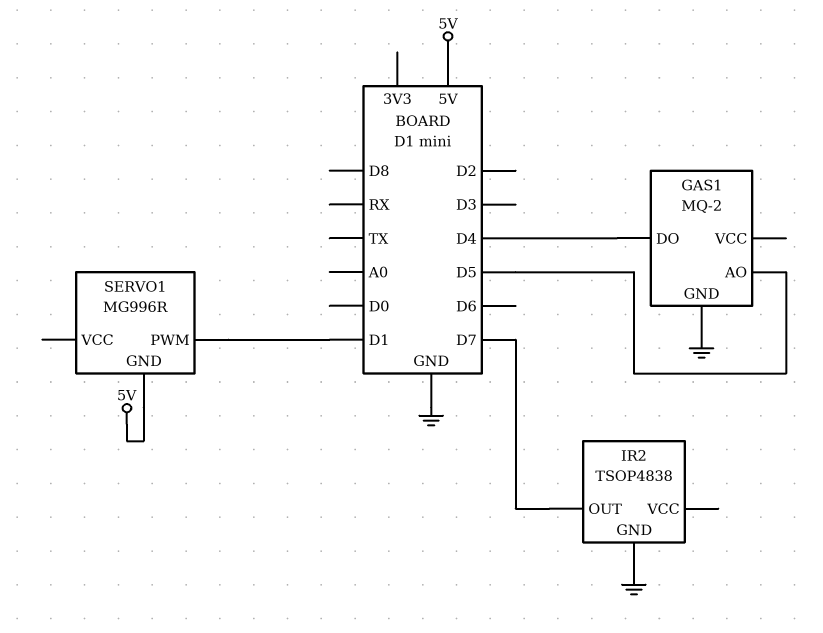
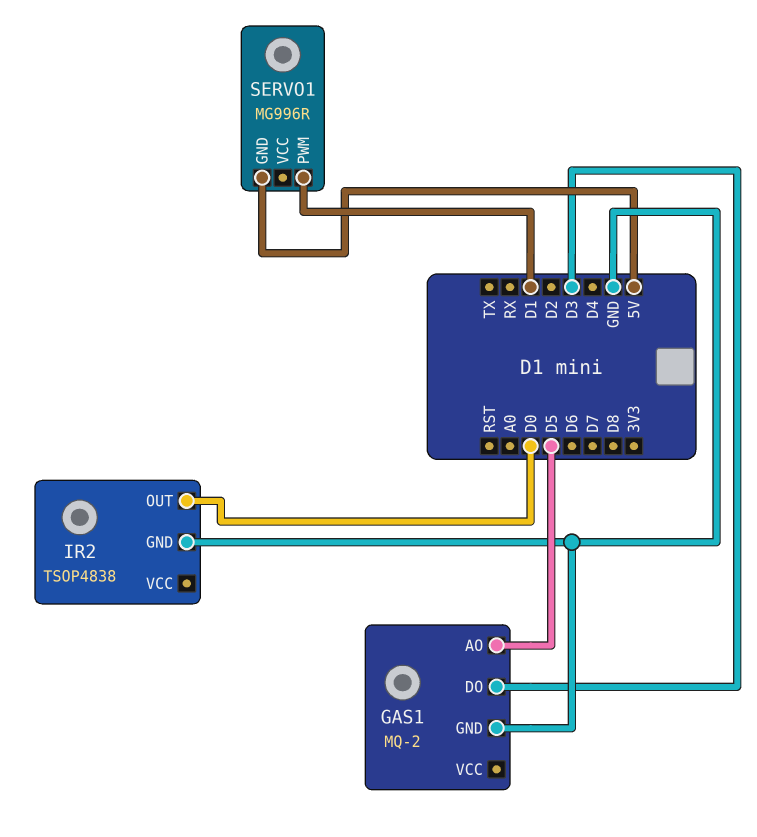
GAS1 pin DO: D4 -> D3
IR2 pin OUT: D7 -> D0

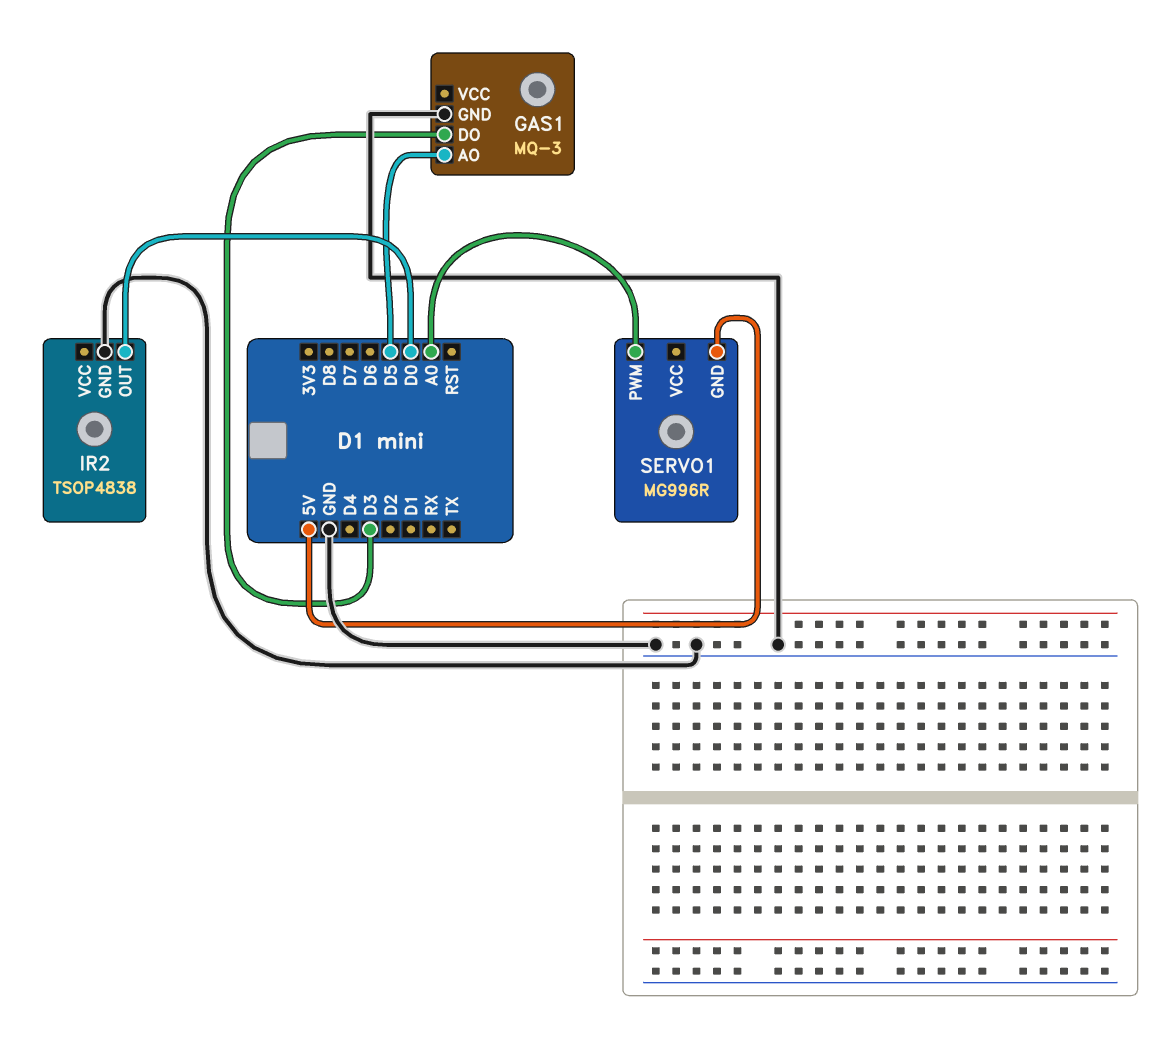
GAS1: MQ-2 -> MQ-3
SERVO1 pin PWM: D1 -> A0

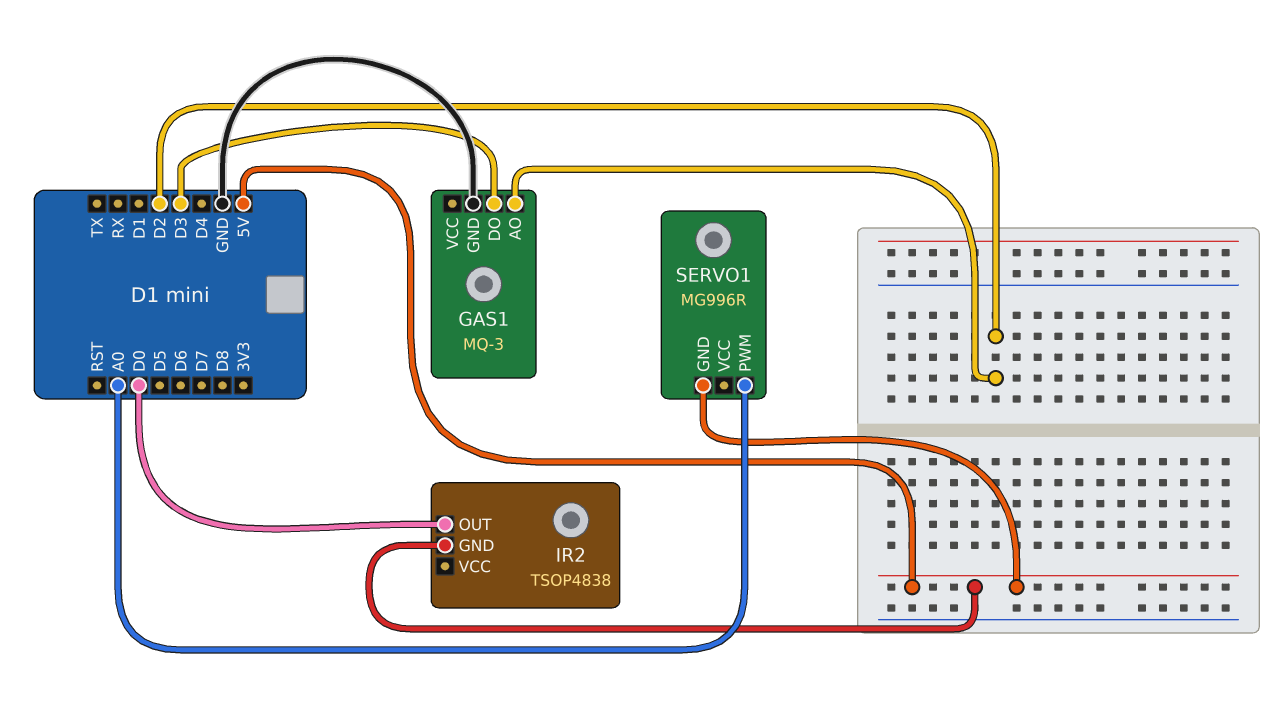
GAS1 pin AO: D5 -> D2
IR2 pin GND: GND -> 5V

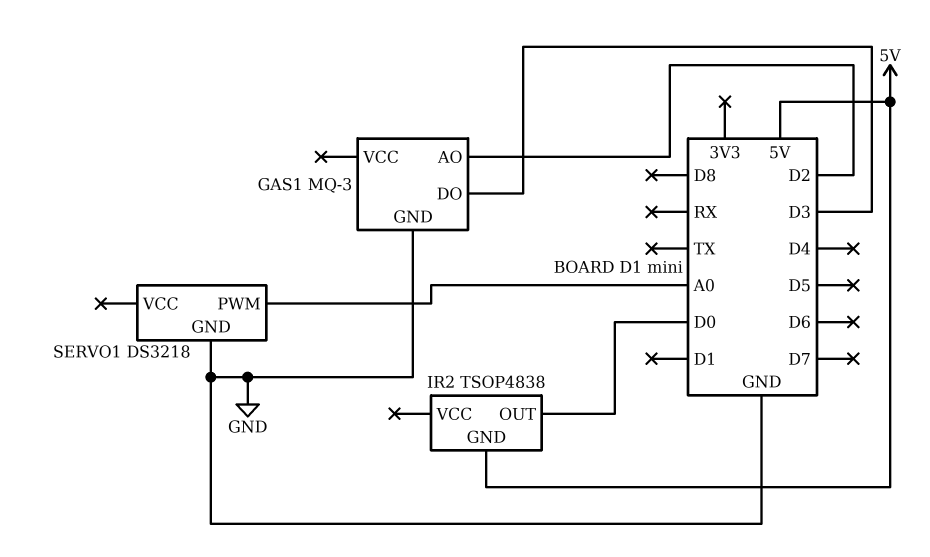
SERVO1: MG996R -> DS3218
SERVO1 pin GND: 5V -> GND

